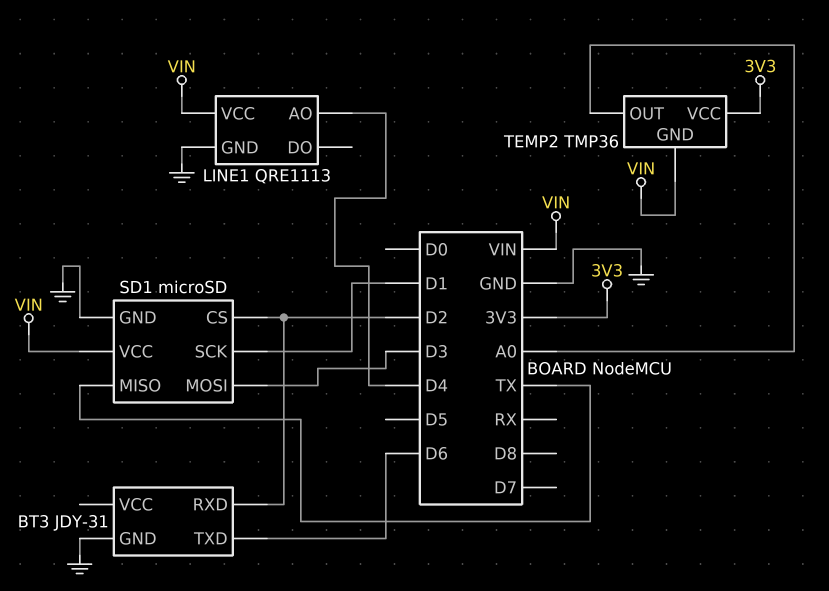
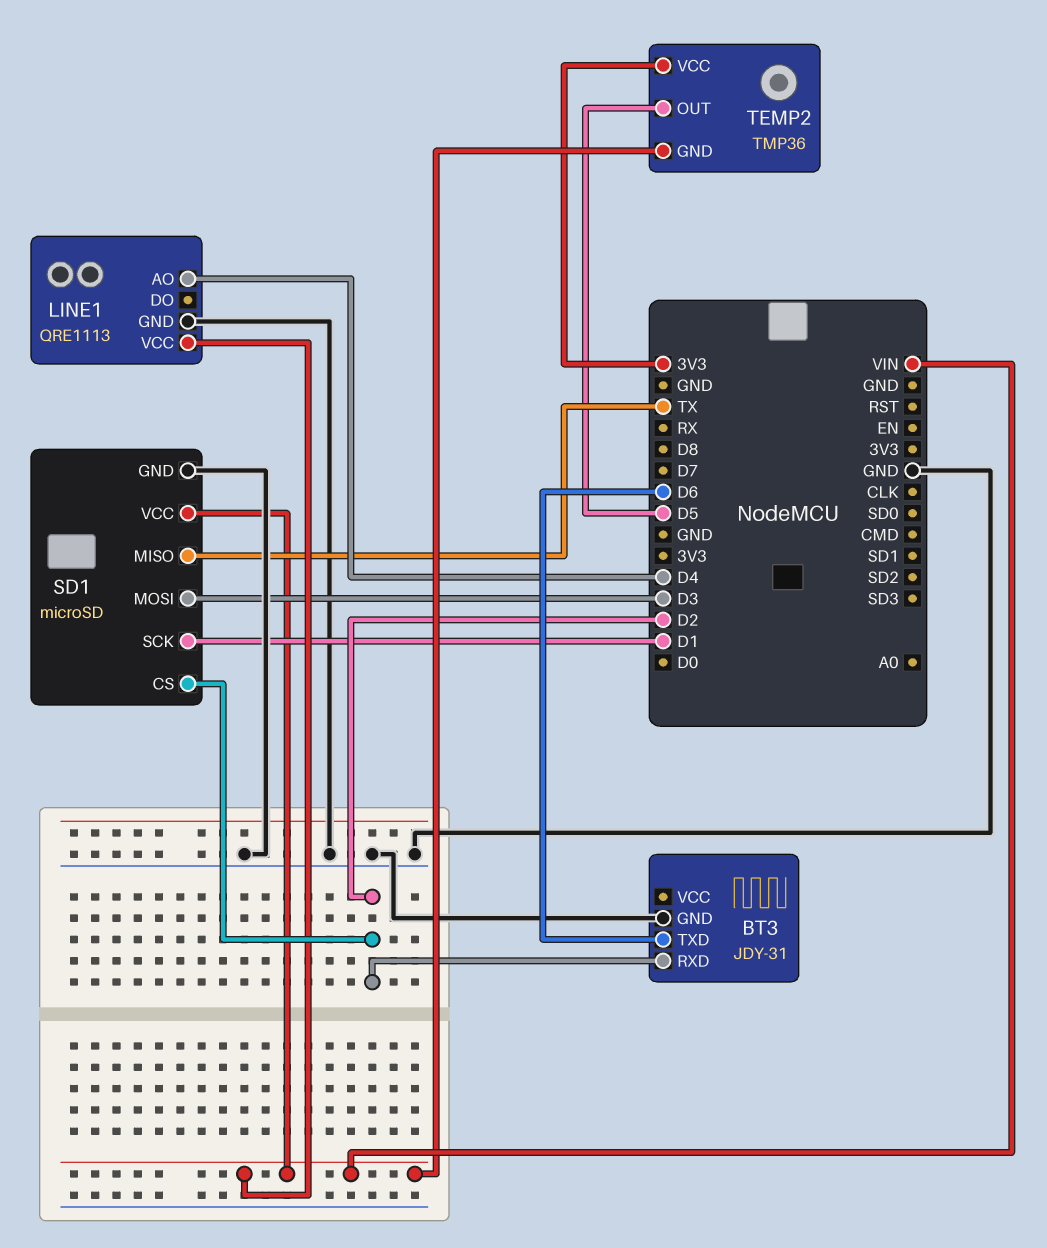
TEMP2 pin OUT: A0 -> D5

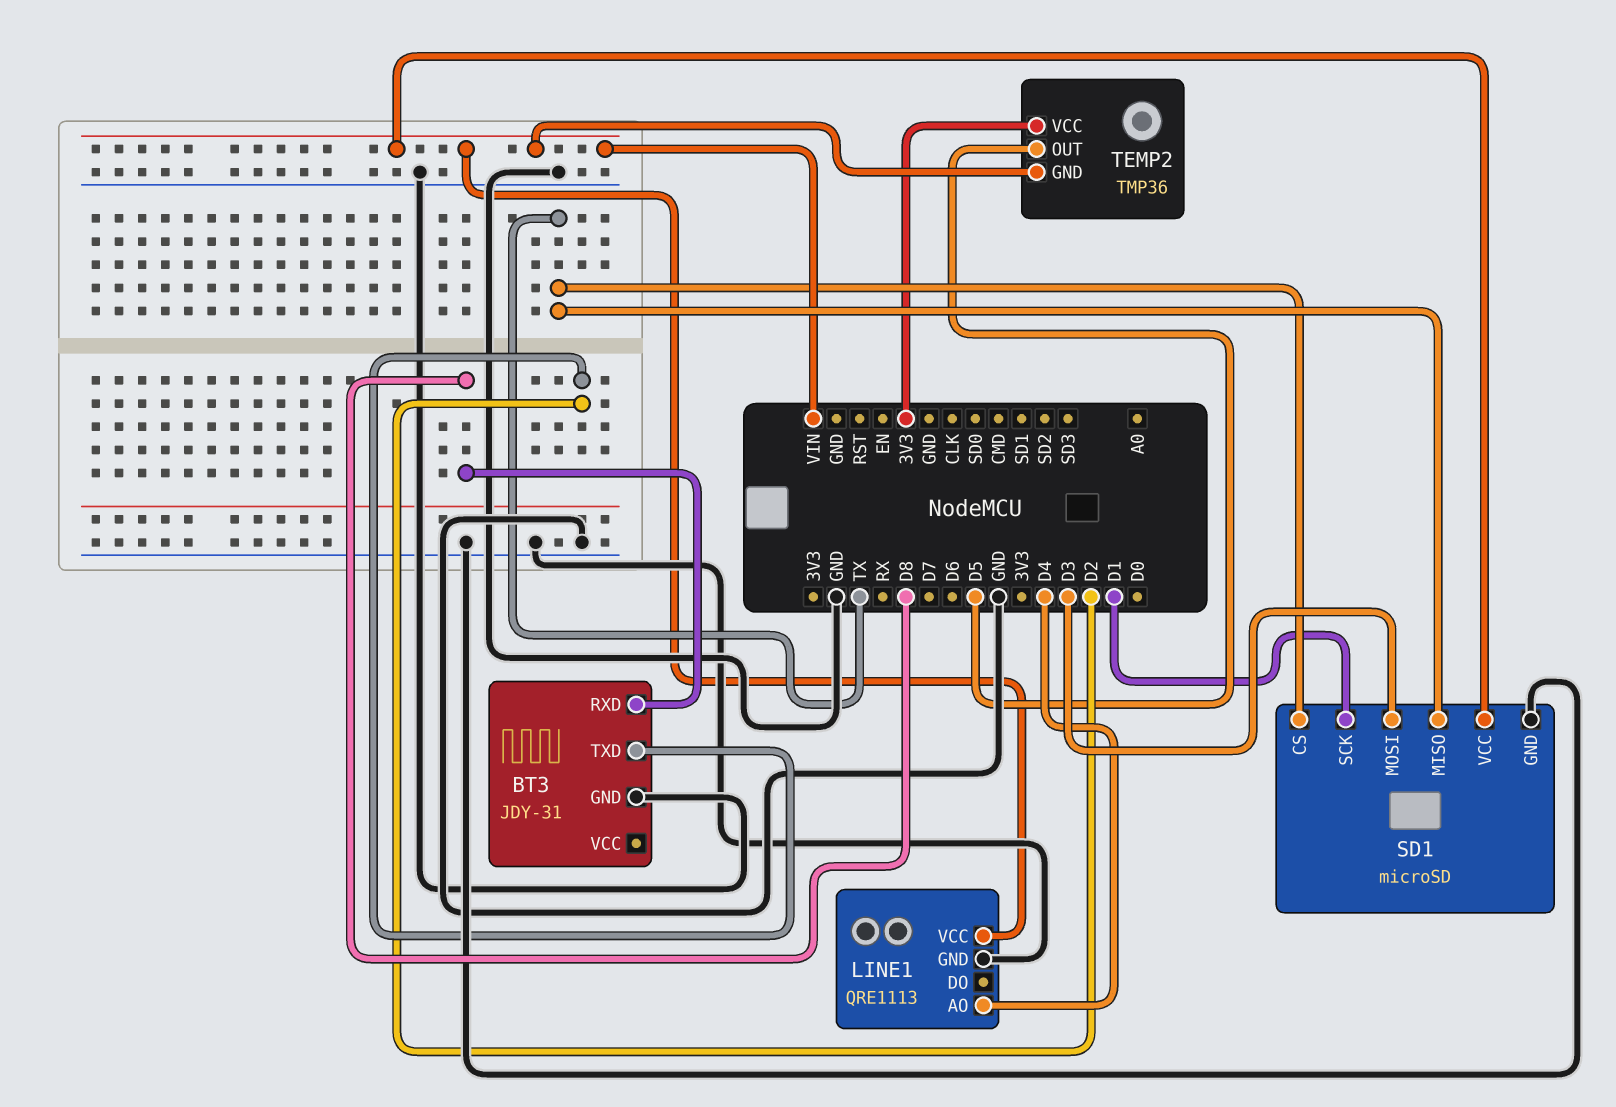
BT3 pin RXD: D2 -> D8
BT3 pin TXD: D6 -> D2
SD1 pin CS: D2 -> TX

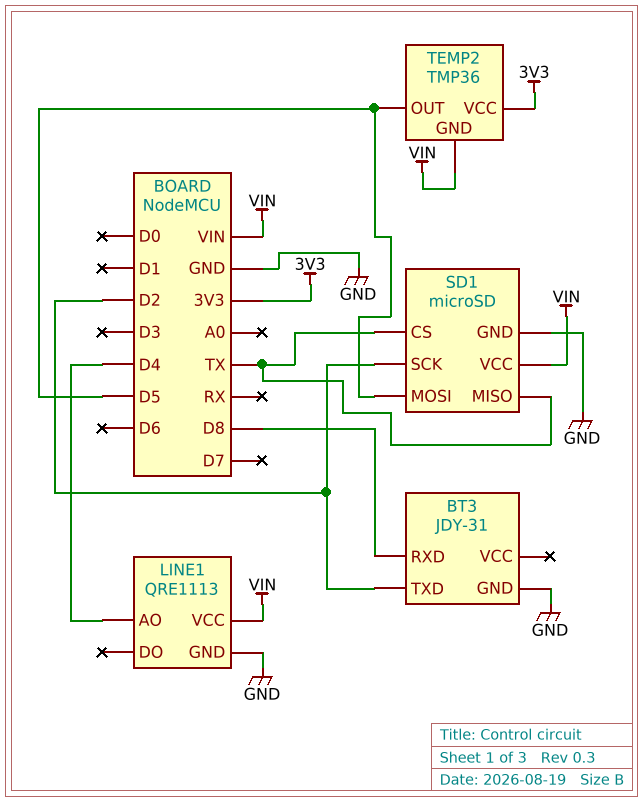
SD1 pin MOSI: D3 -> D5
SD1 pin SCK: D1 -> D2

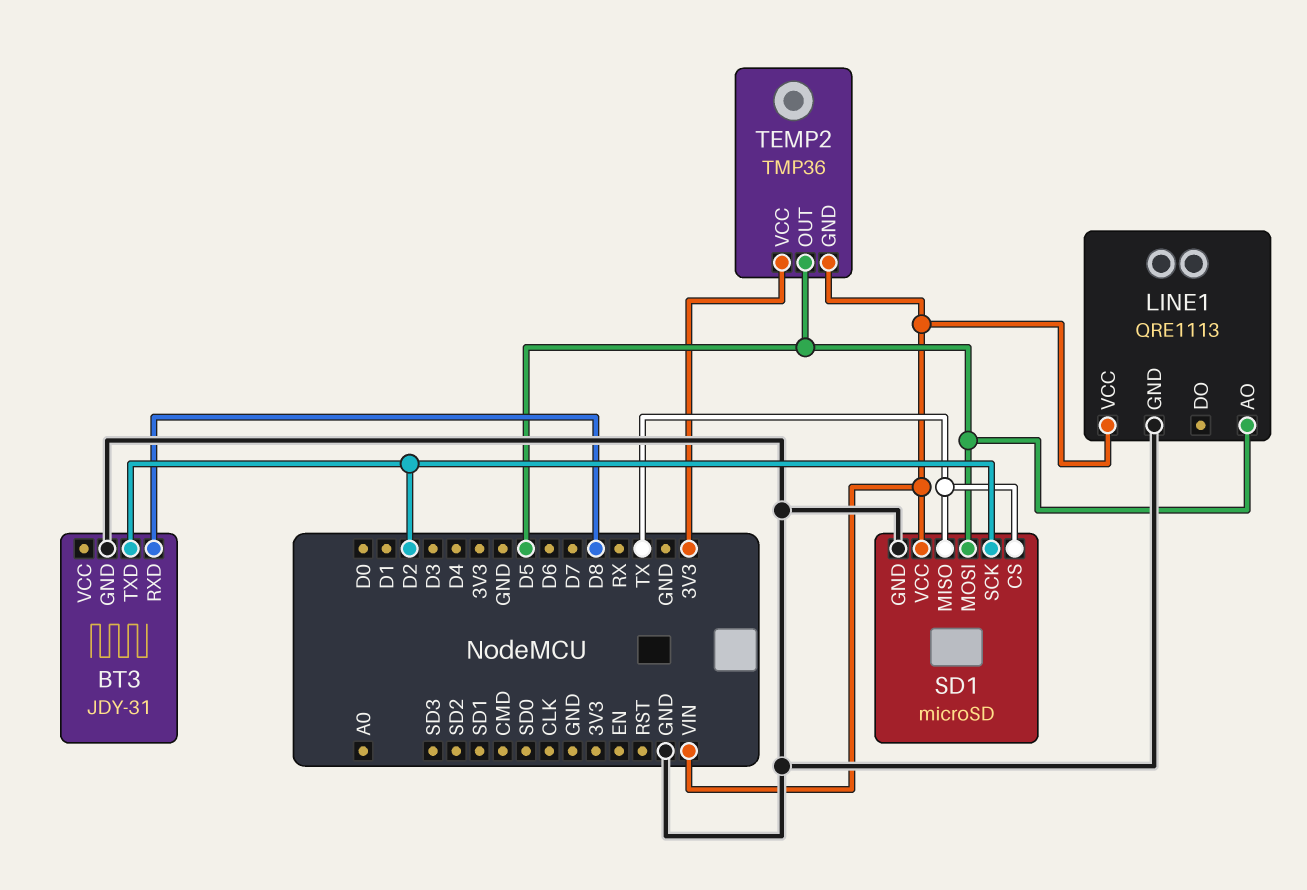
LINE1 pin AO: D4 -> D5

